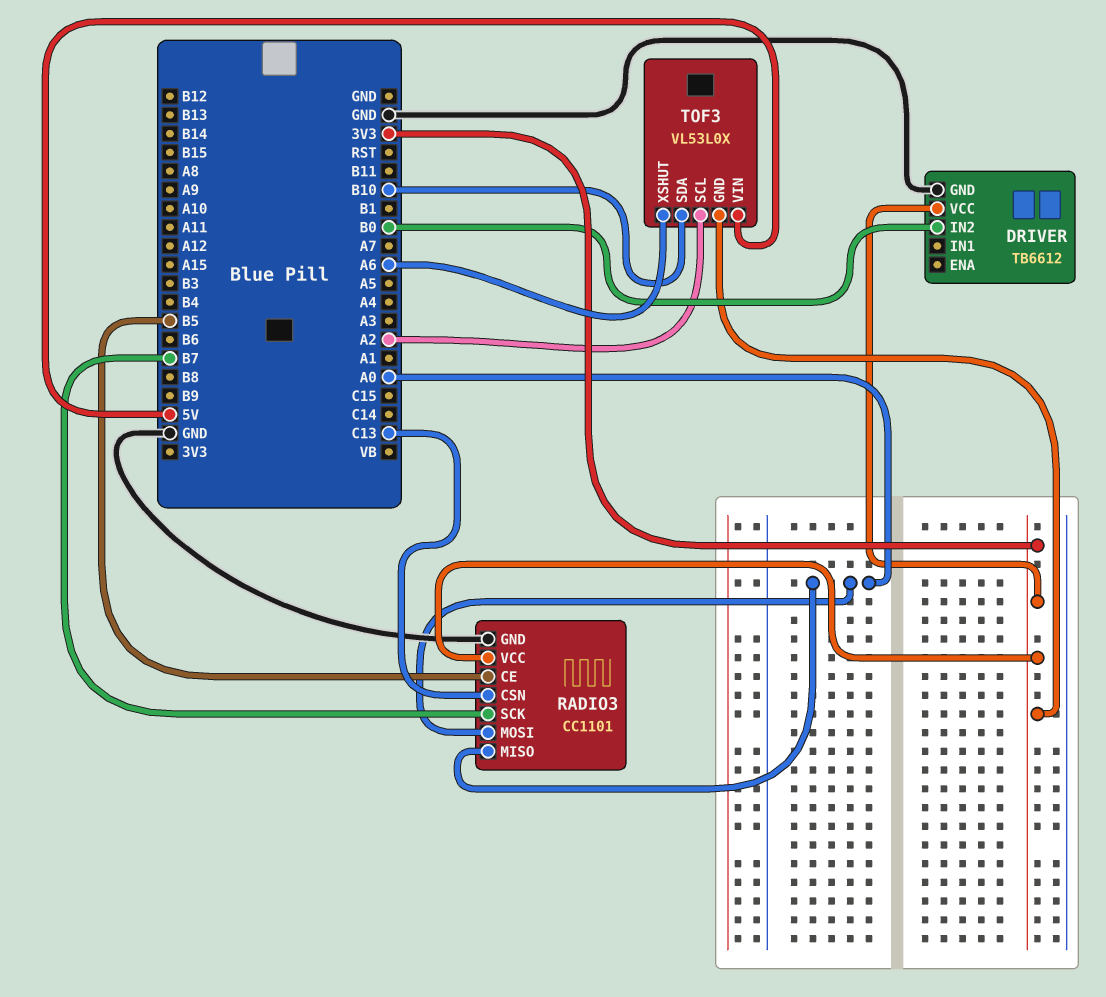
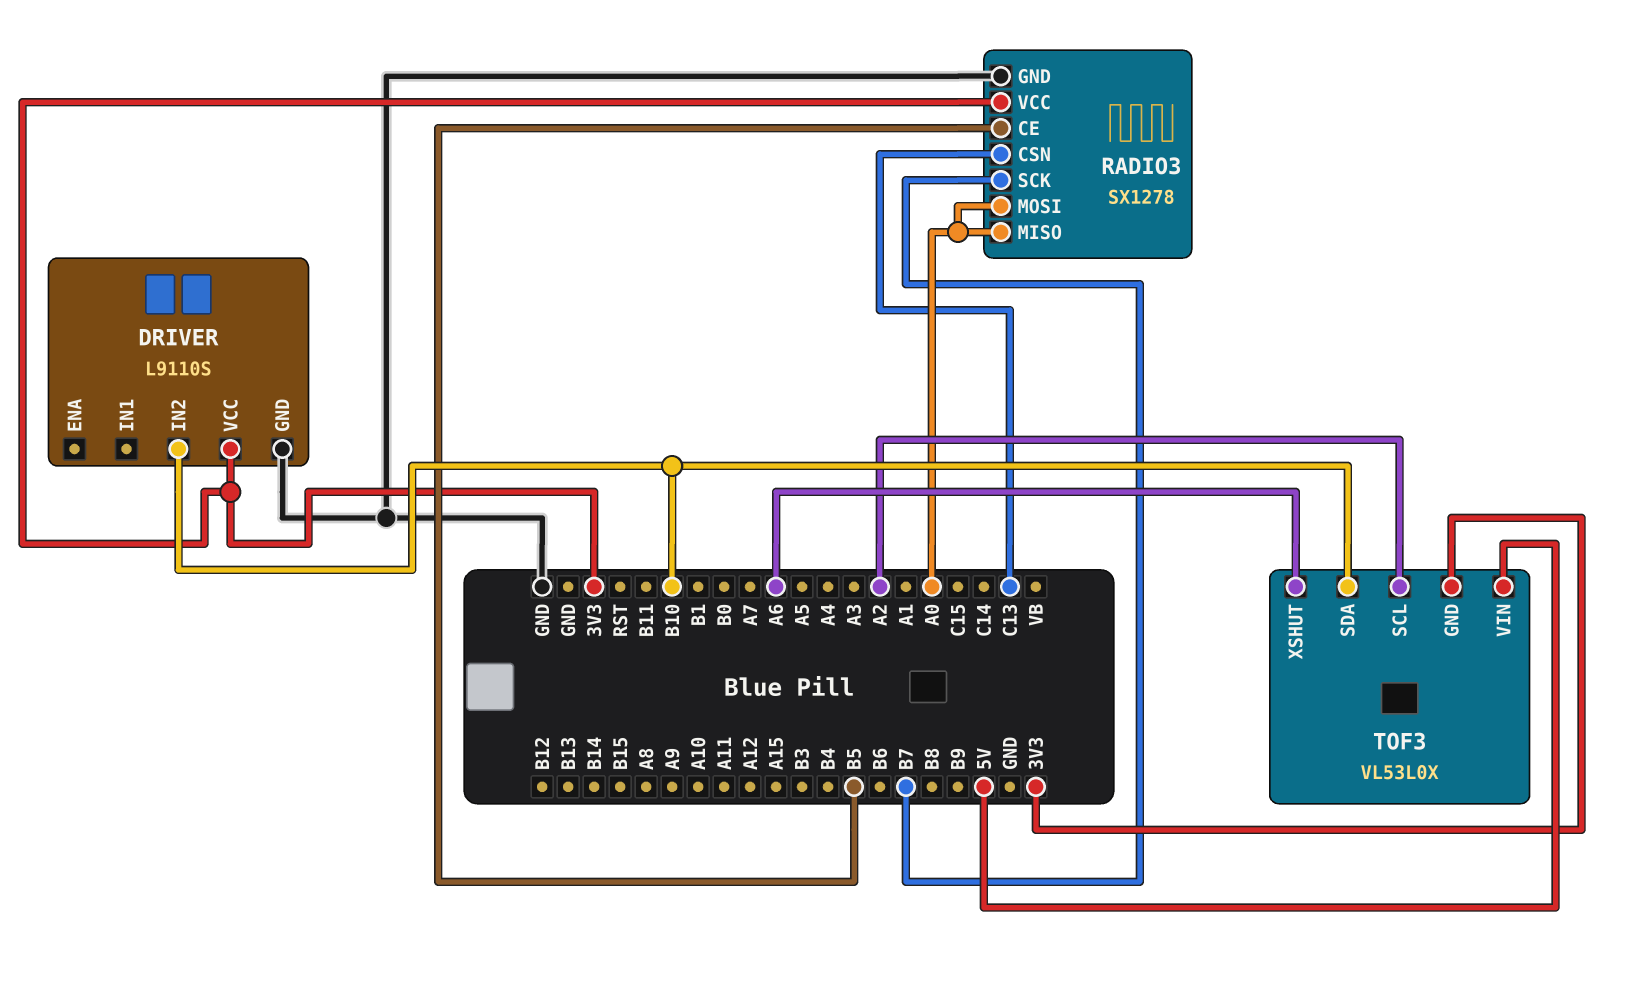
DRIVER: TB6612 -> L9110S
DRIVER pin IN2: B0 -> B10
RADIO3: CC1101 -> SX1278

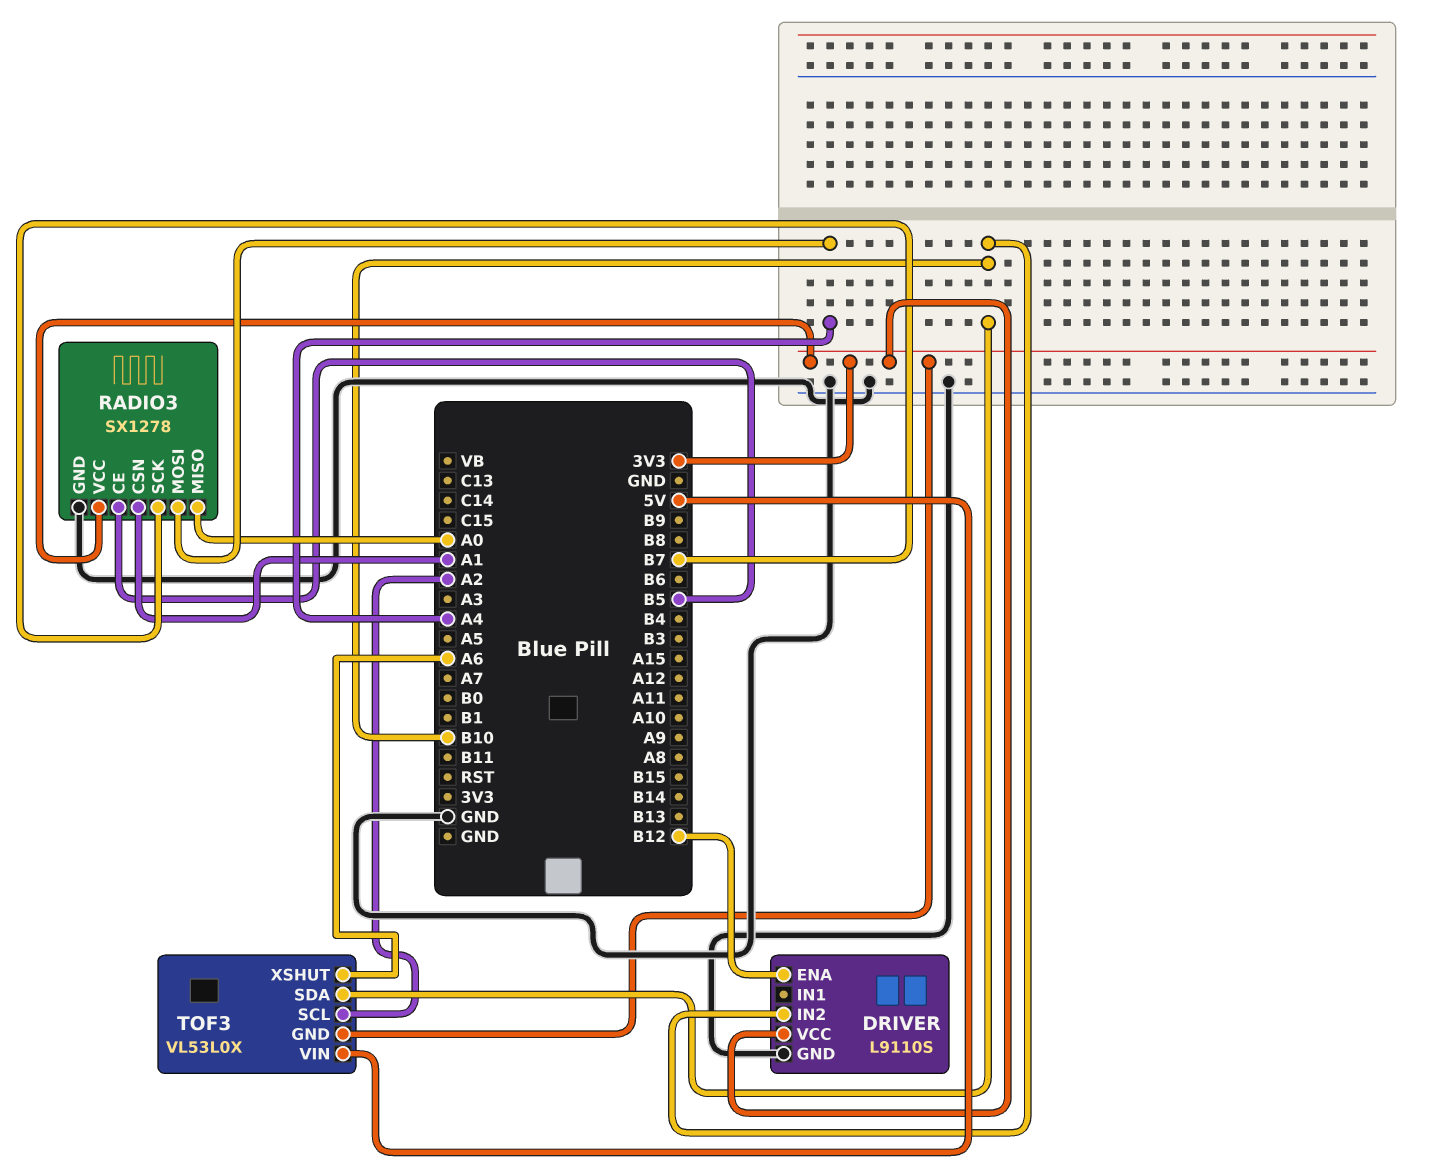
DRIVER pin ENA: none -> B12
RADIO3 pin CSN: C13 -> A1
RADIO3 pin MOSI: A0 -> A4

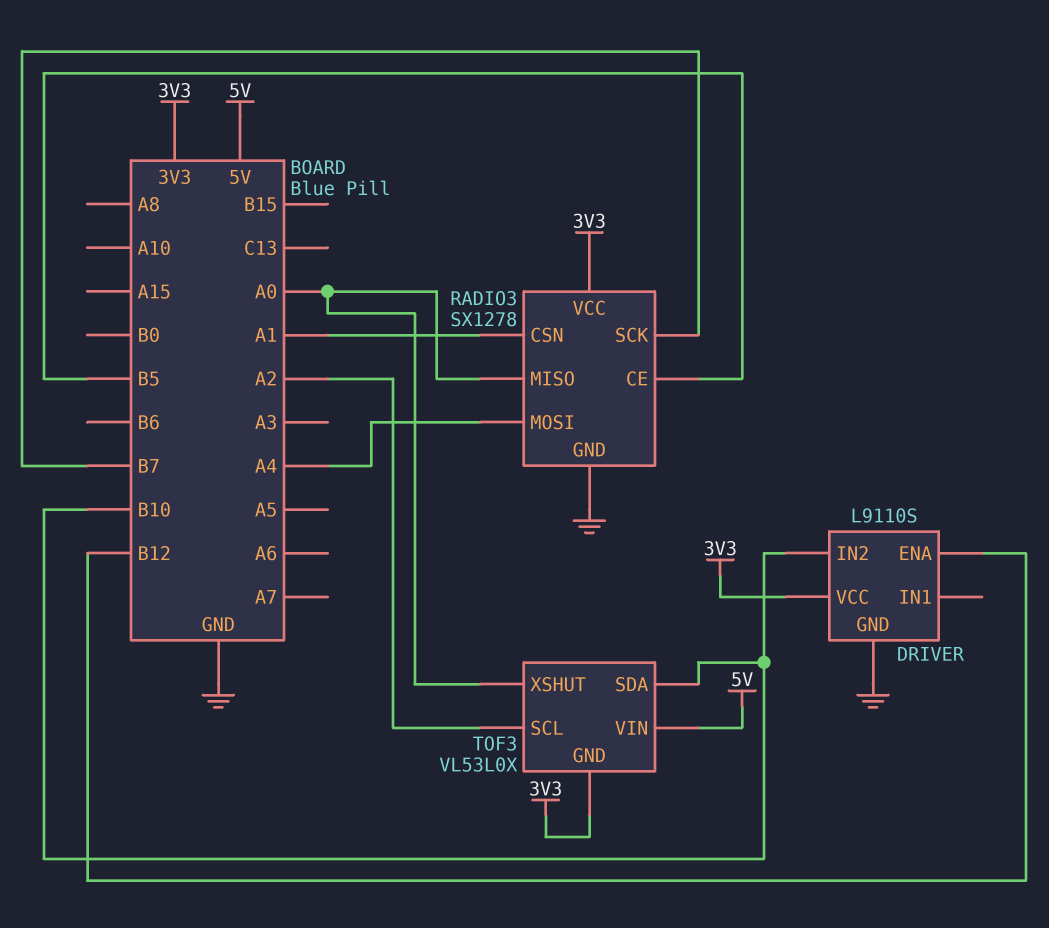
TOF3 pin XSHUT: A6 -> A0

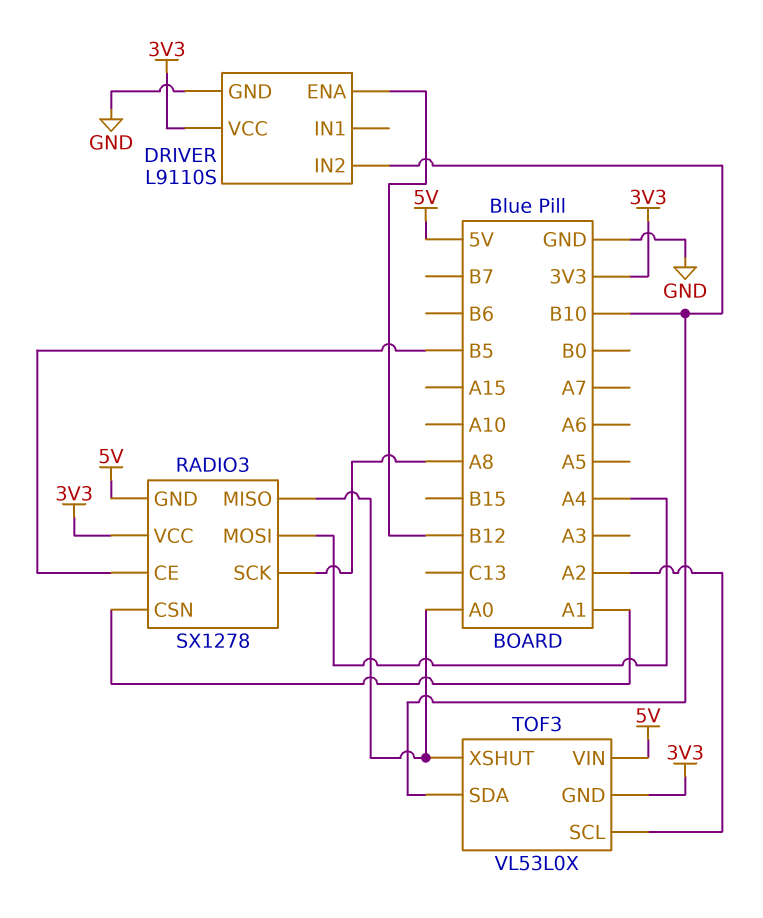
RADIO3 pin GND: GND -> 5V
RADIO3 pin SCK: B7 -> A8

